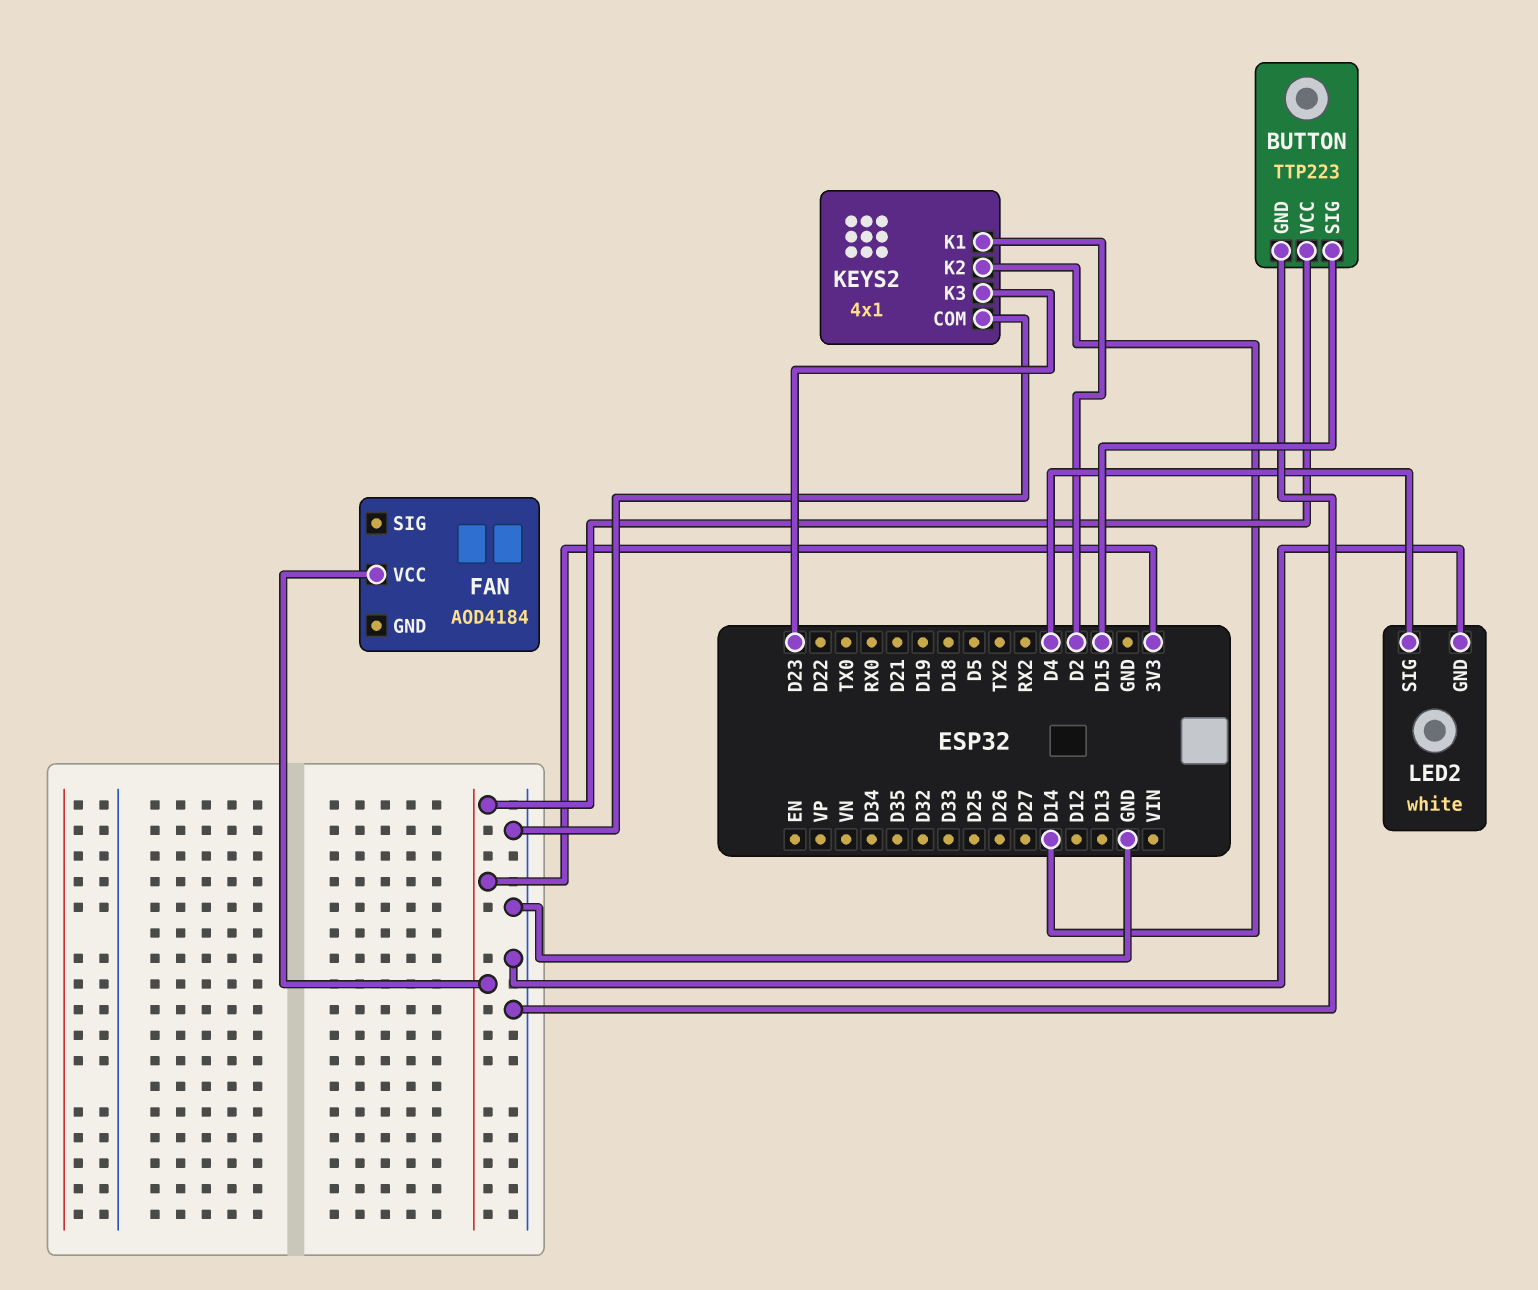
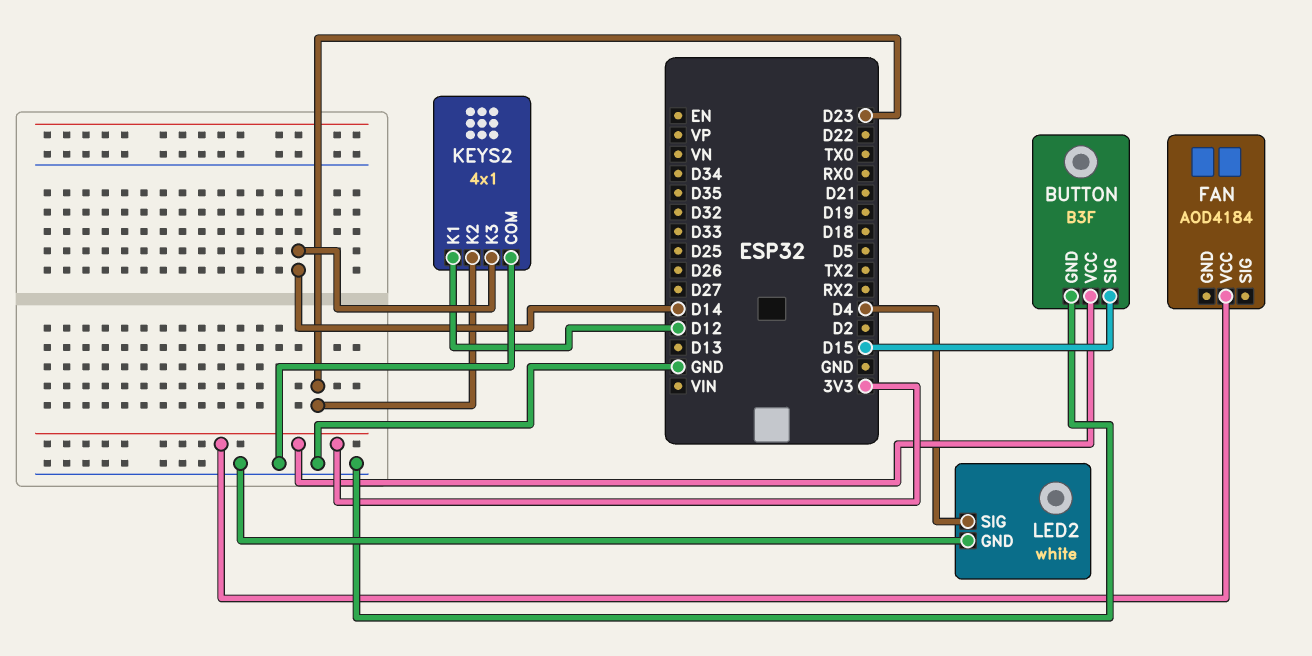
BUTTON: TTP223 -> B3F
KEYS2 pin K1: D2 -> D12
KEYS2 pin K2: D14 -> D23
KEYS2 pin K3: D23 -> D14

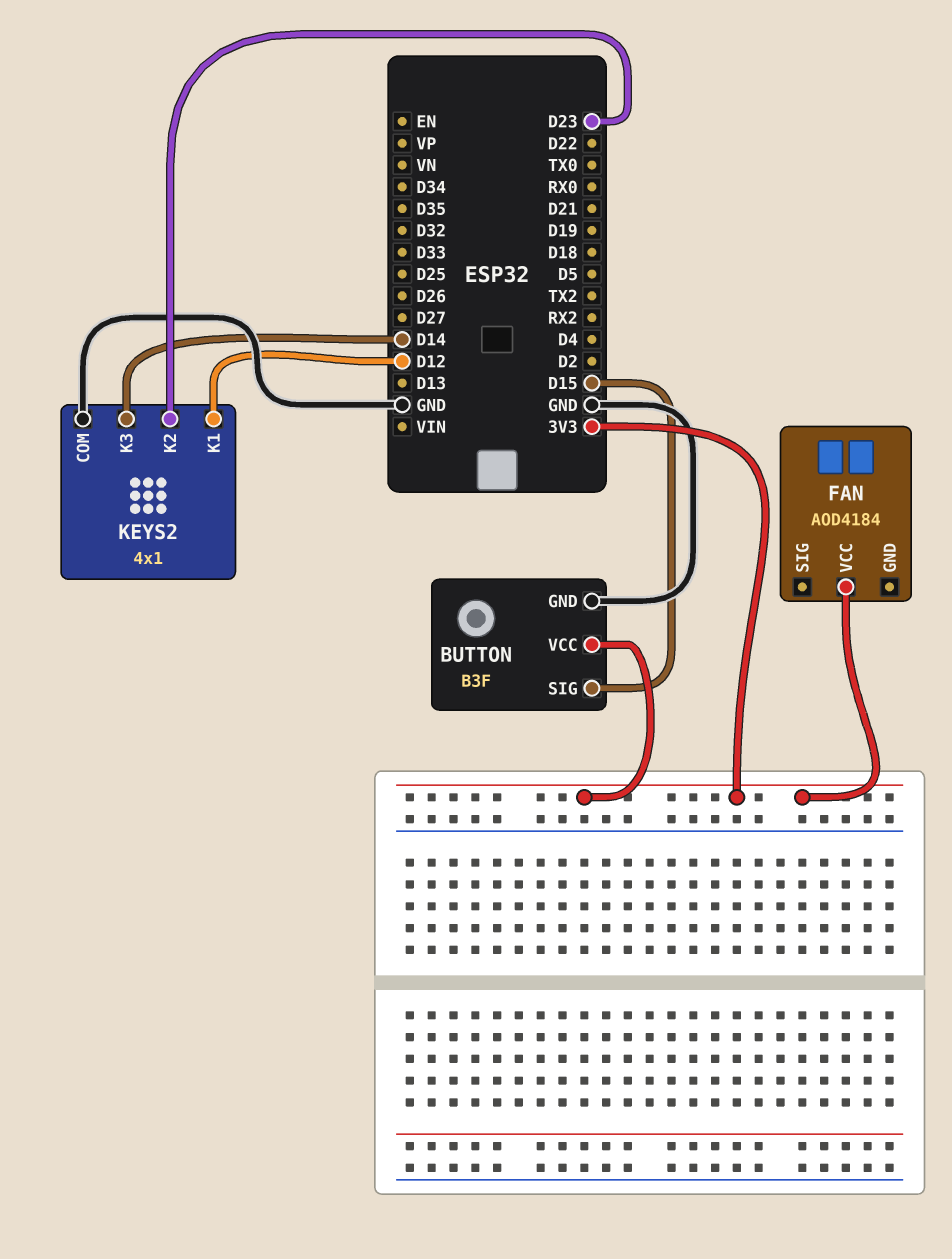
LED2: white -> none
LED2 pin GND: GND -> none
LED2 pin SIG: D4 -> none

